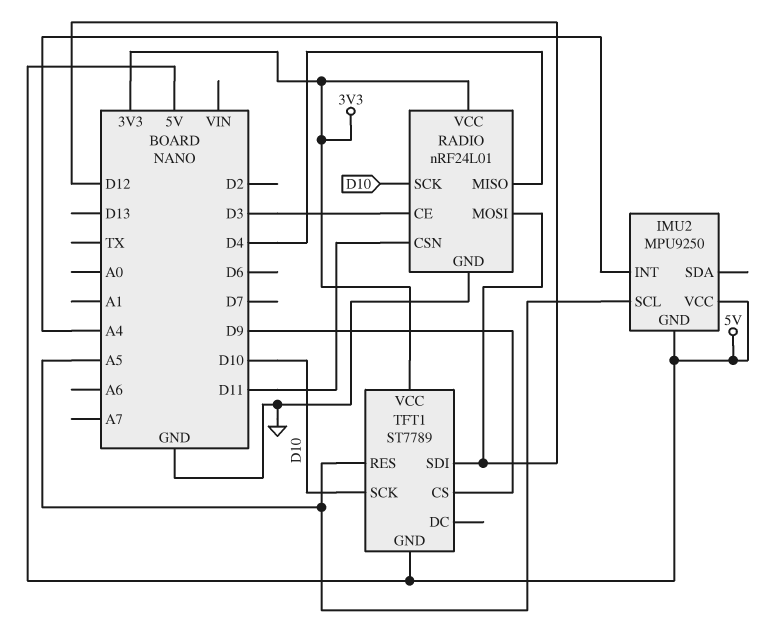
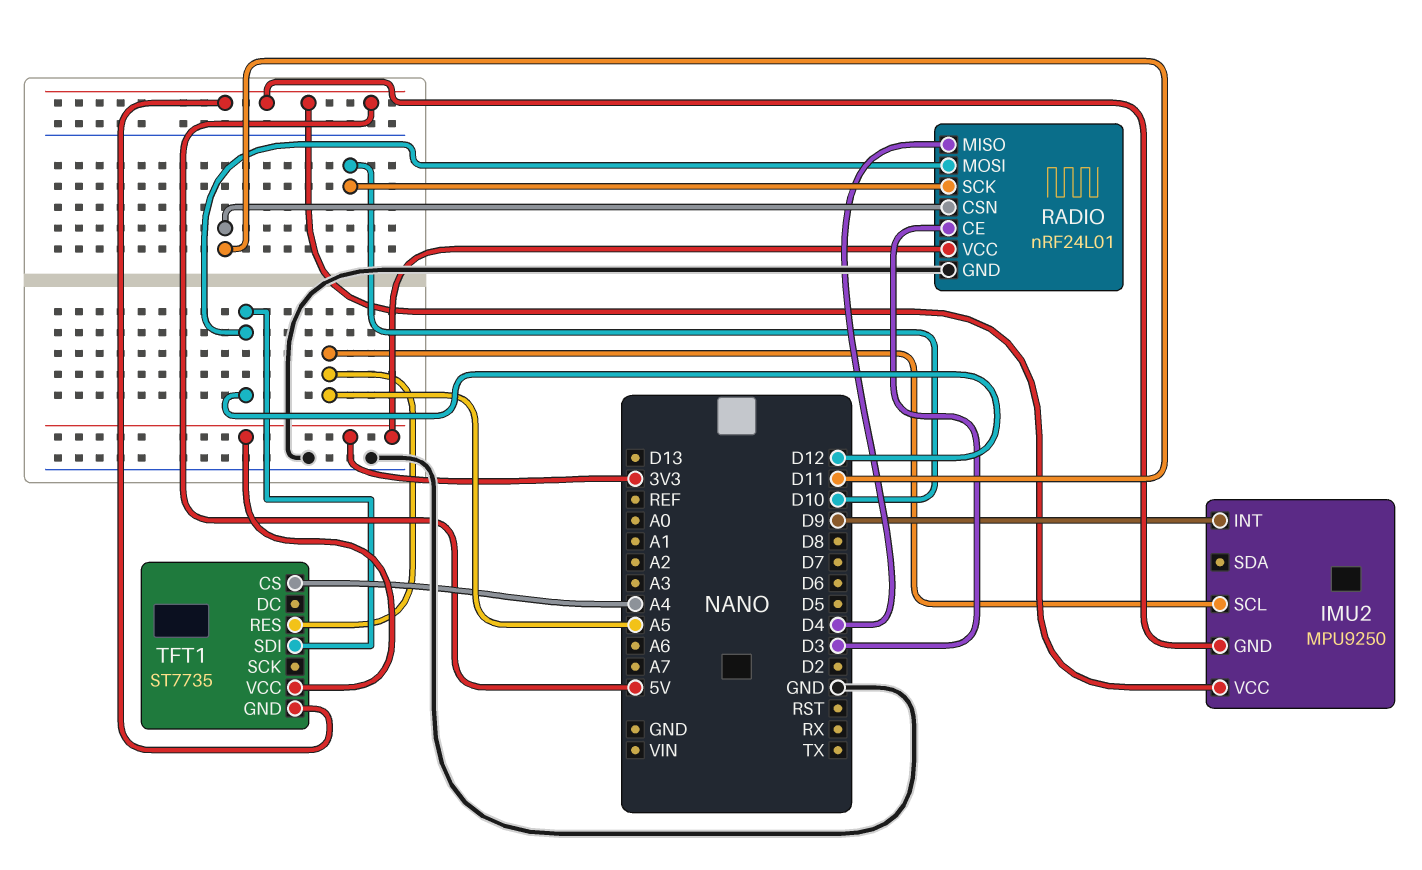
IMU2 pin INT: A4 -> D9
TFT1: ST7789 -> ST7735
TFT1 pin CS: D9 -> A4
TFT1 pin SCK: D10 -> none

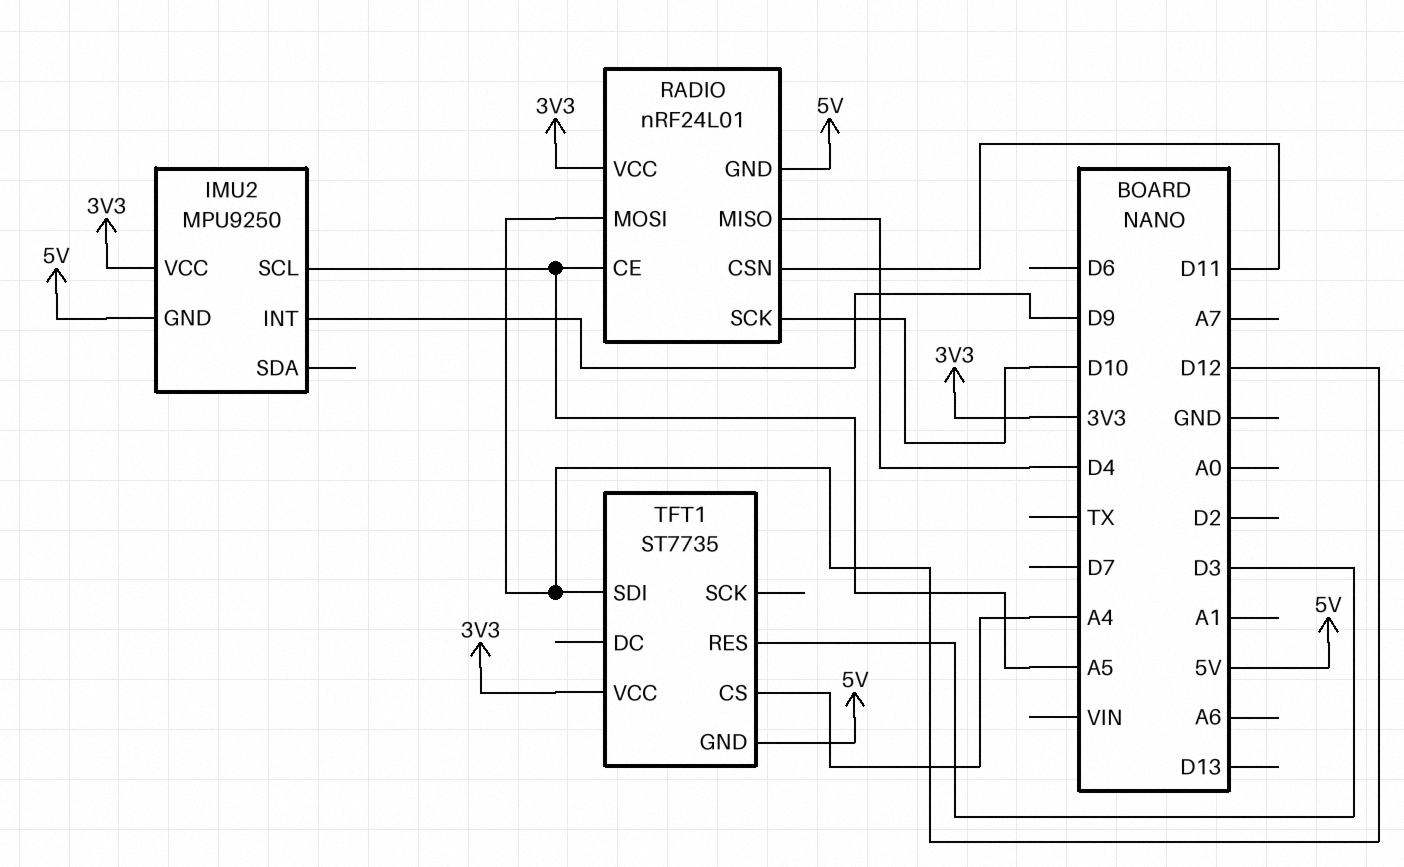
IMU2 pin VCC: 5V -> 3V3
RADIO pin CE: D3 -> A5
RADIO pin GND: GND -> 5V
TFT1 pin RES: A5 -> D3

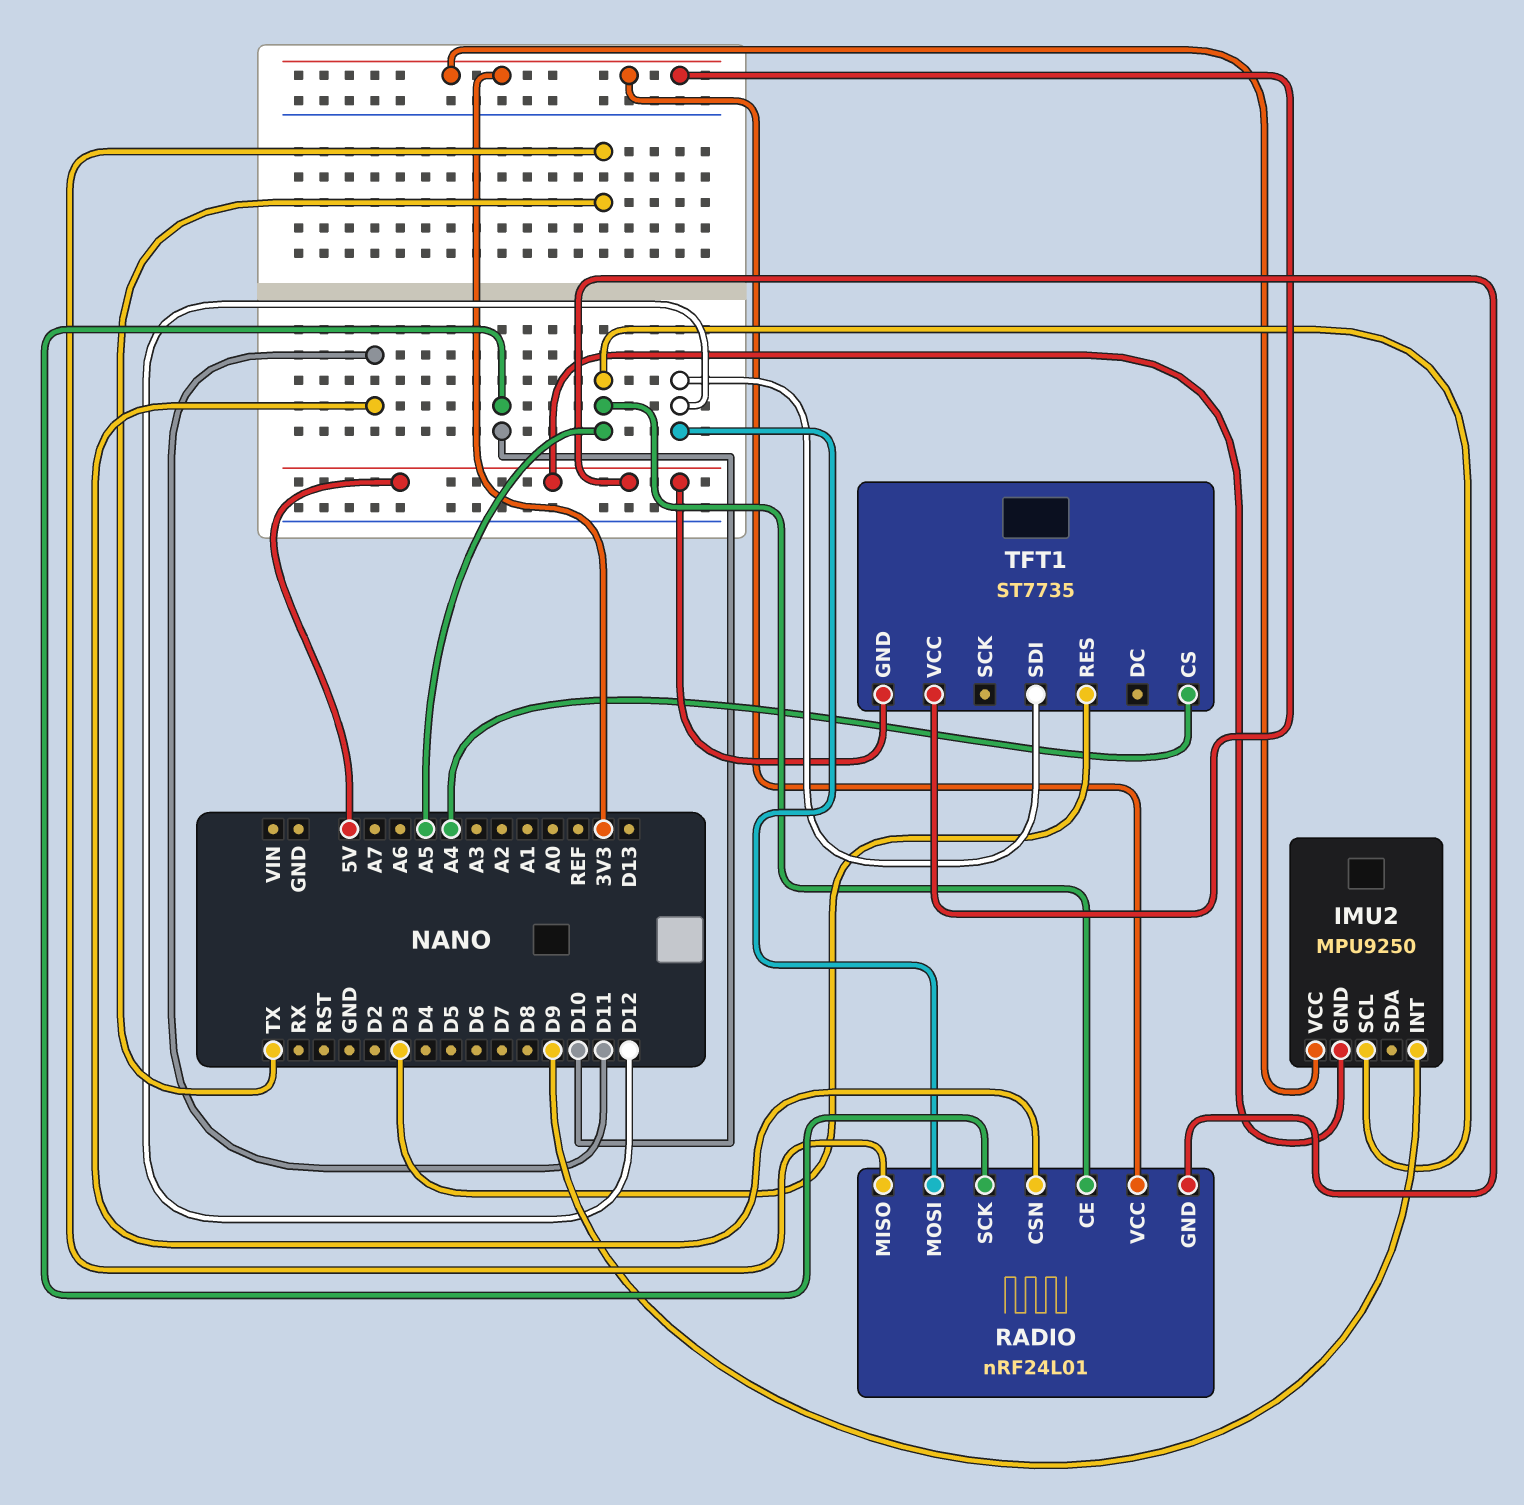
RADIO pin MISO: D4 -> TX

